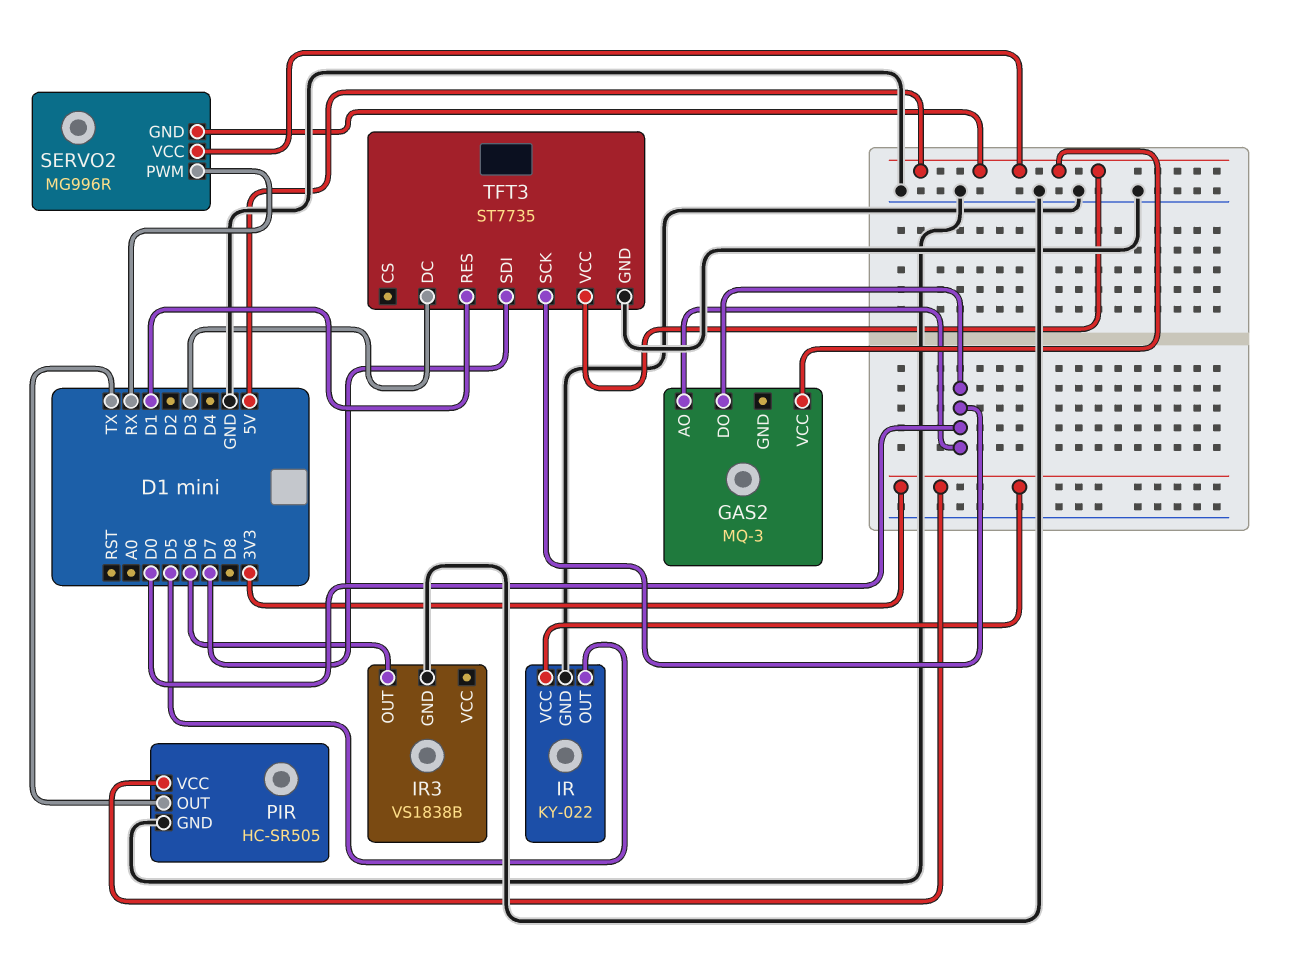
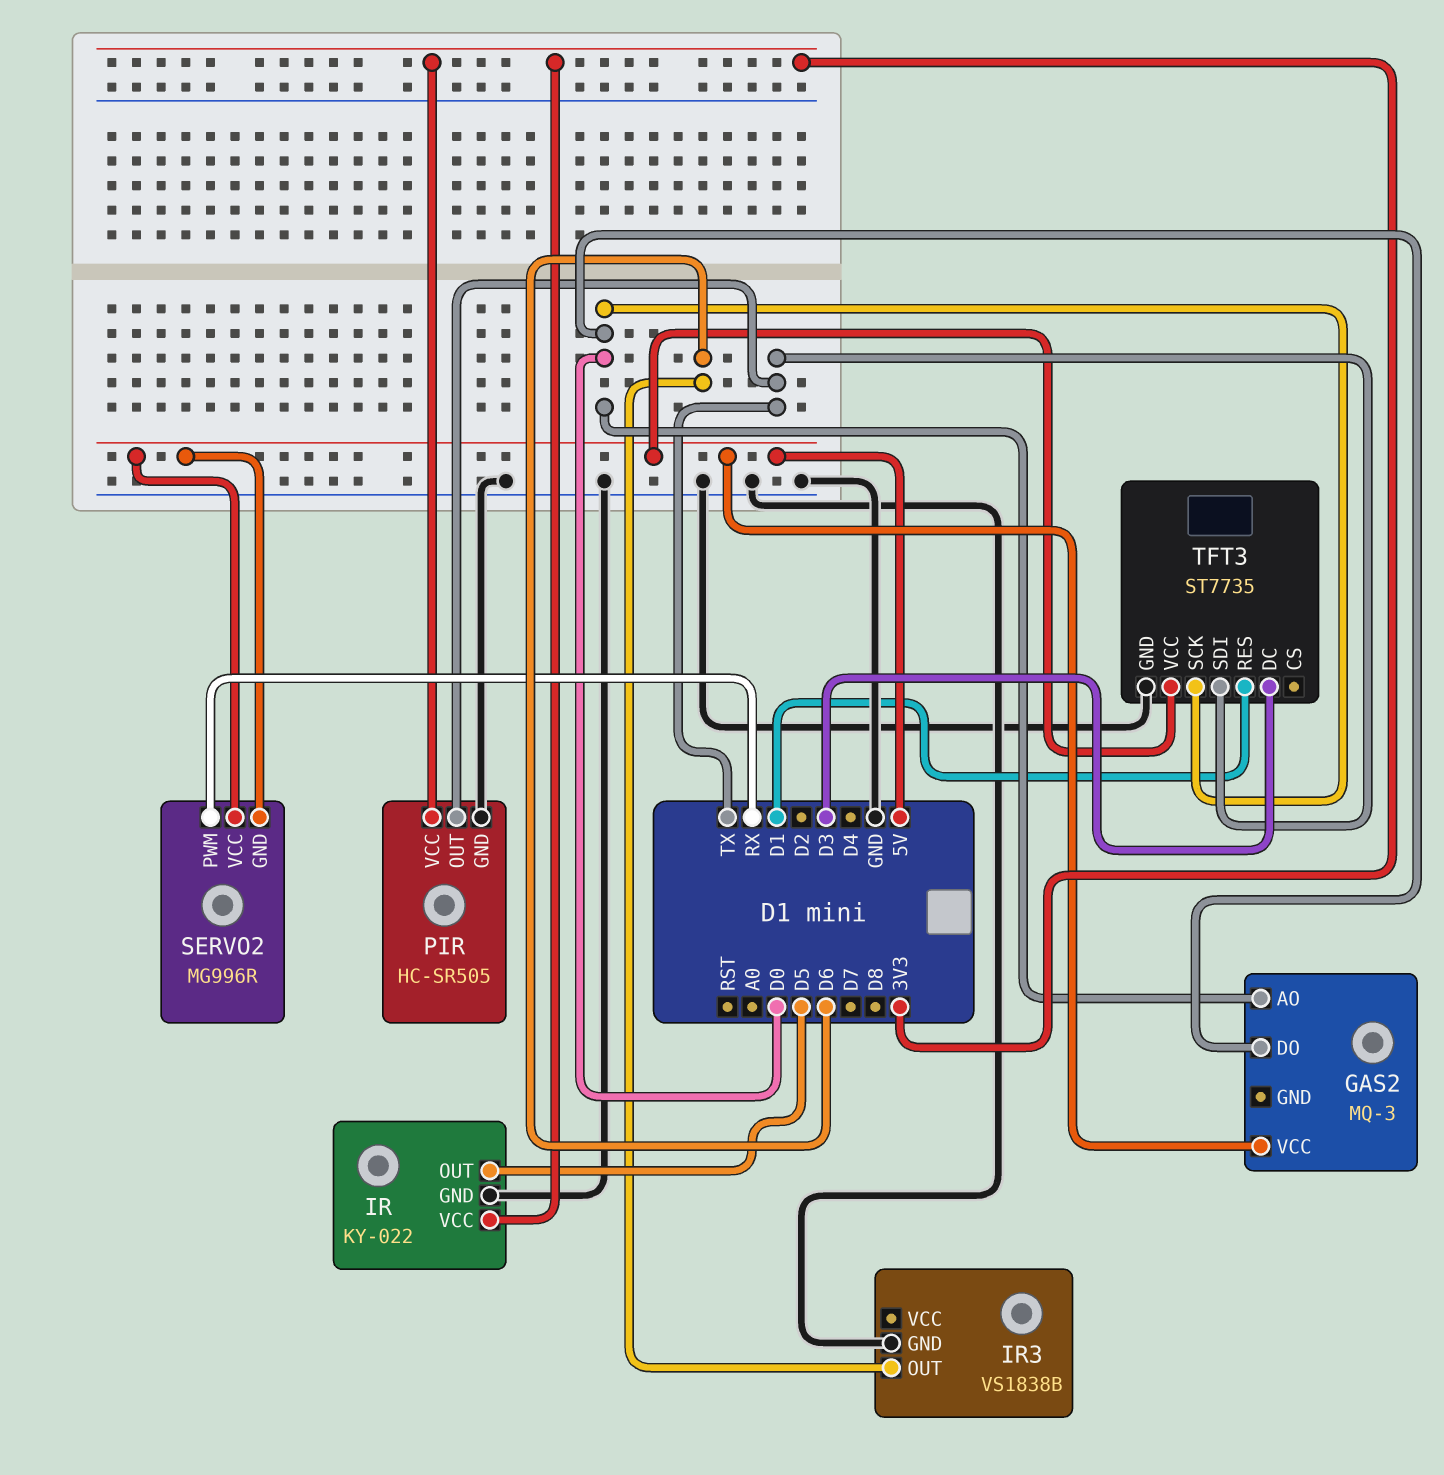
TFT3 pin SDI: D7 -> TX

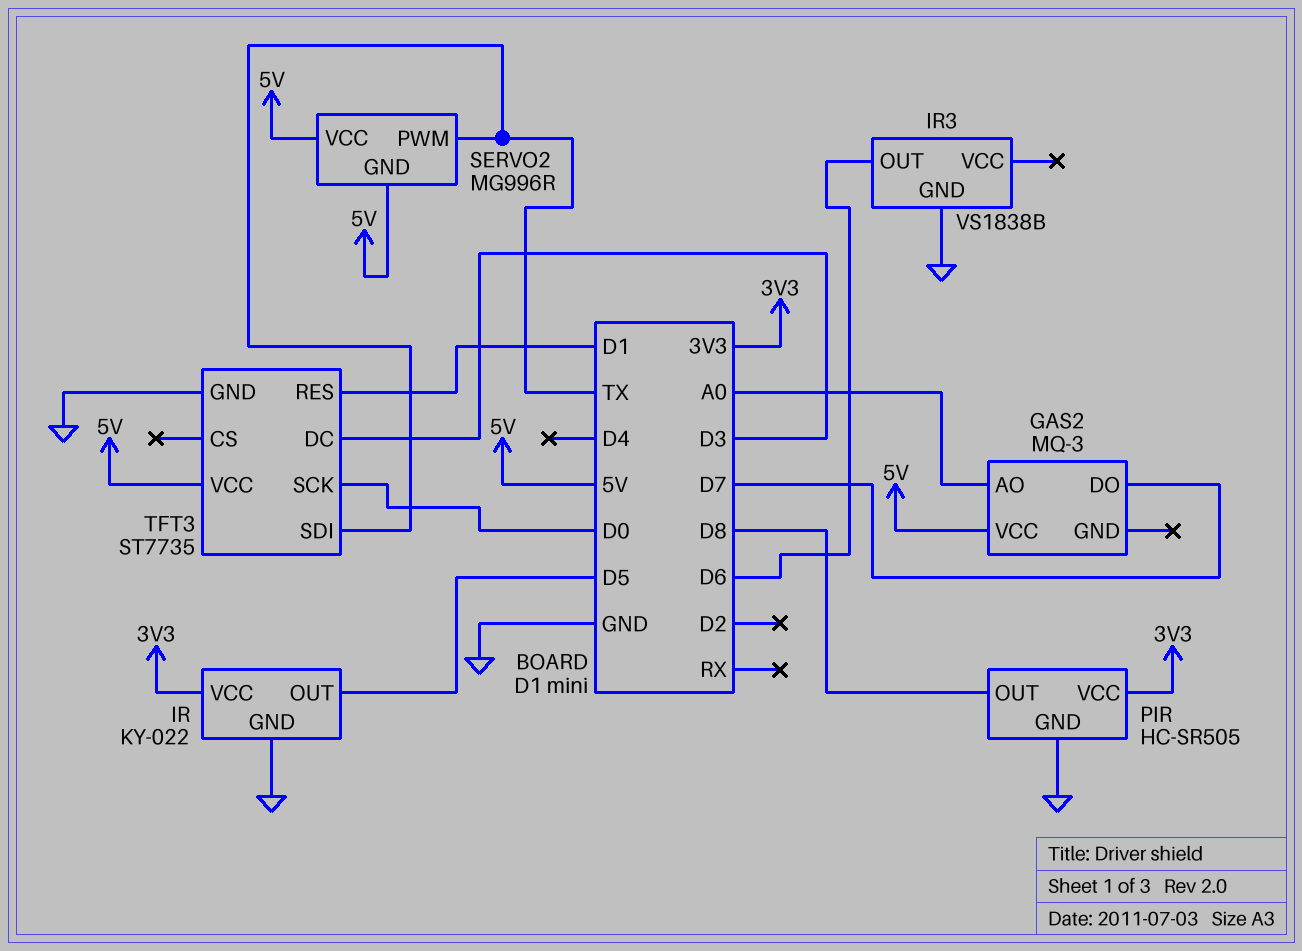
GAS2 pin AO: D0 -> A0
GAS2 pin DO: D0 -> D7
PIR pin OUT: TX -> D8
SERVO2 pin PWM: RX -> TX

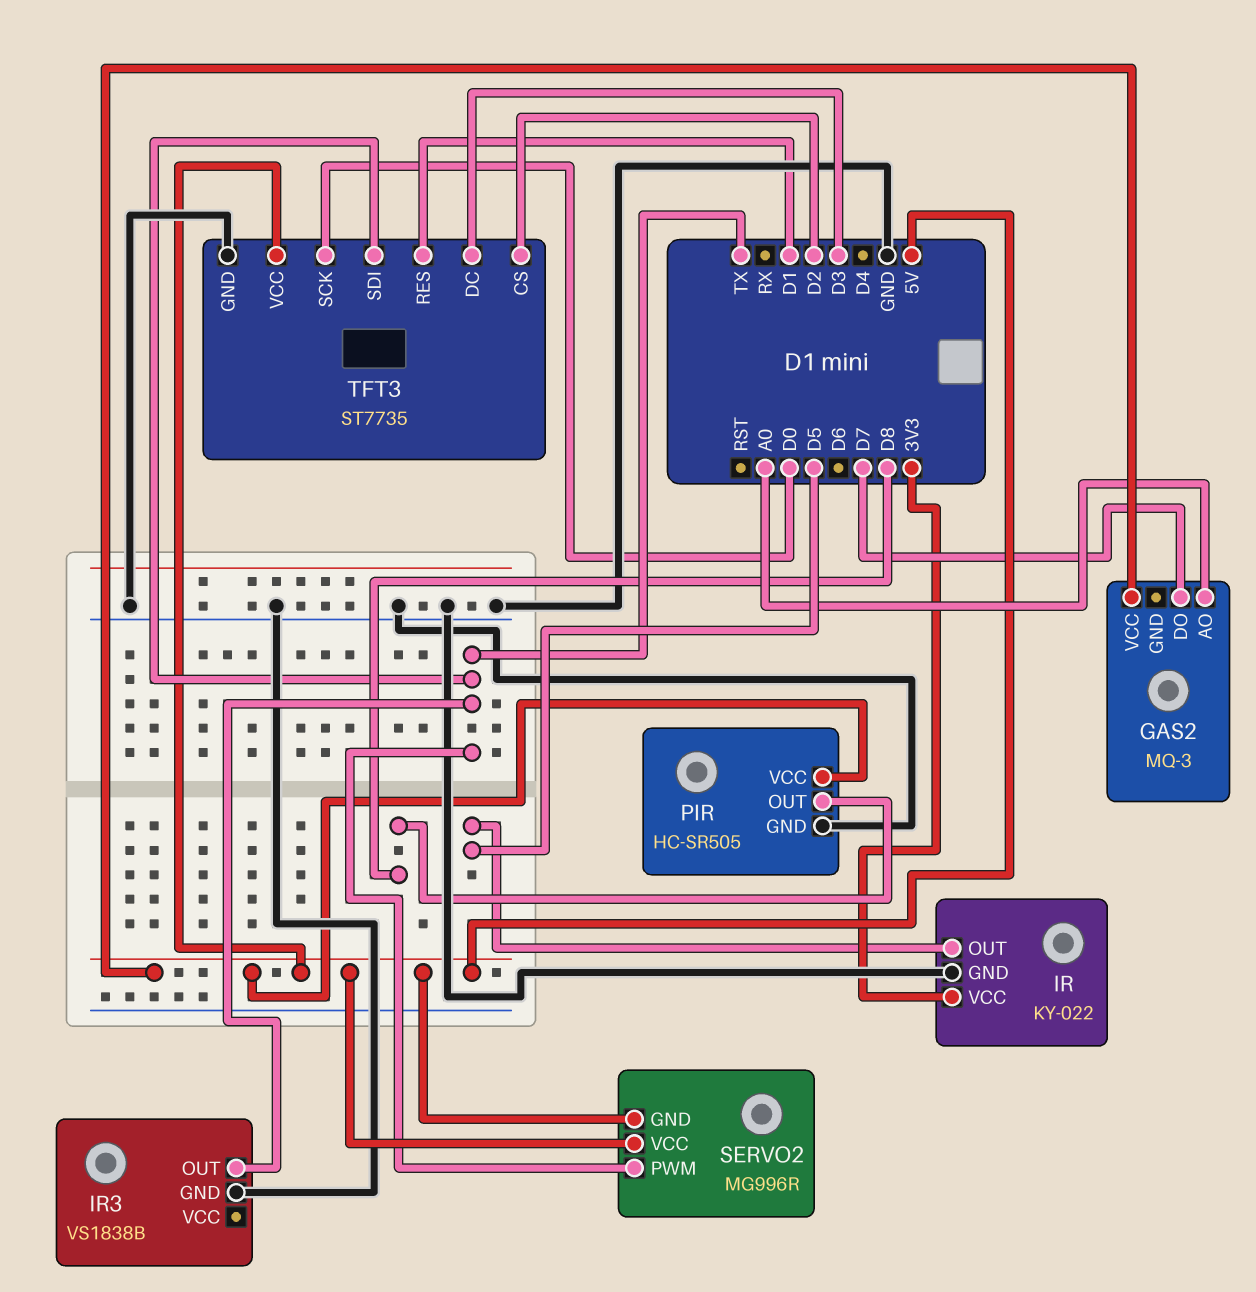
IR3 pin OUT: D6 -> TX
PIR pin VCC: 3V3 -> 5V
TFT3 pin CS: none -> D2

